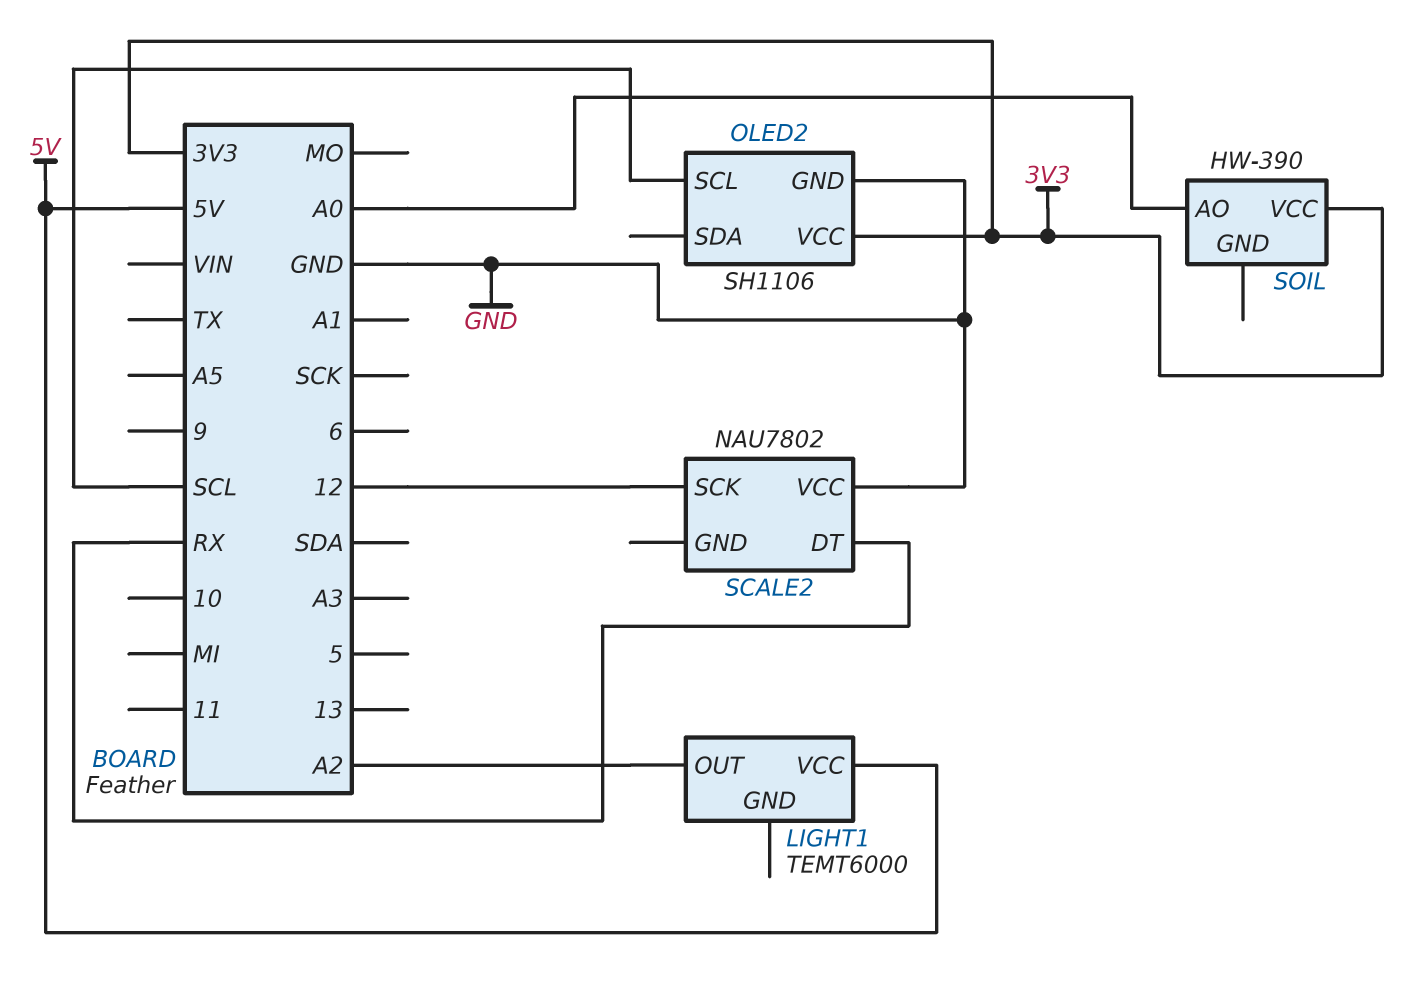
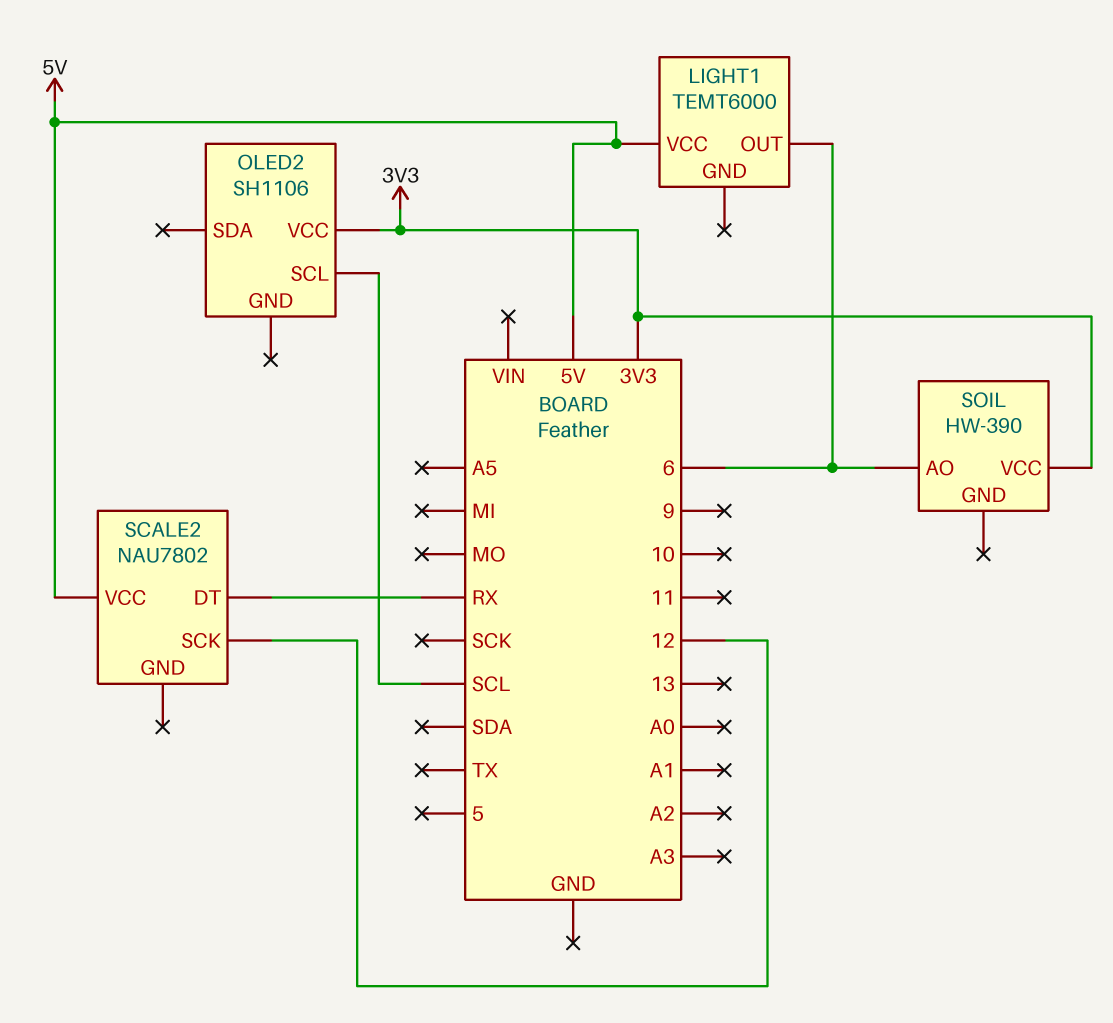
LIGHT1 pin OUT: A2 -> 6
OLED2 pin GND: GND -> none
SCALE2 pin VCC: GND -> 5V
SOIL pin AO: A0 -> 6

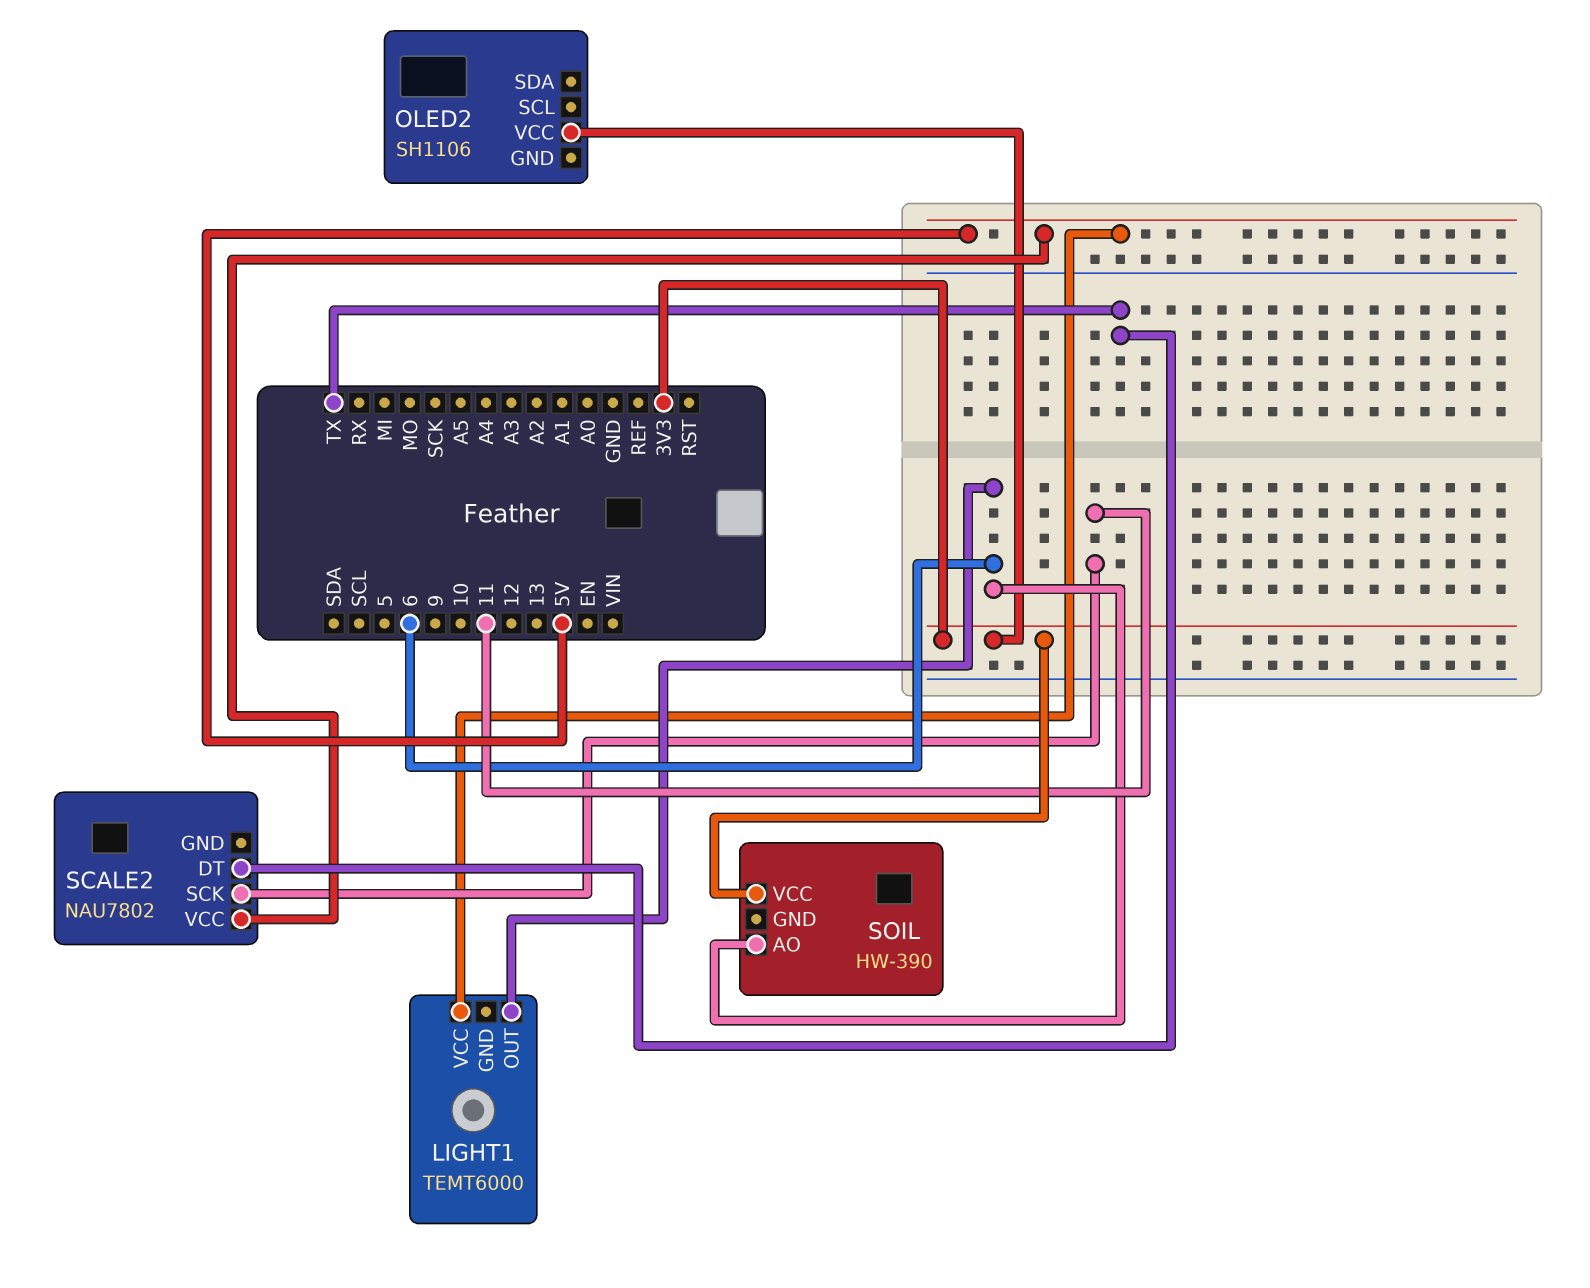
OLED2 pin SCL: SCL -> none
SCALE2 pin DT: RX -> TX
SCALE2 pin SCK: 12 -> 11

